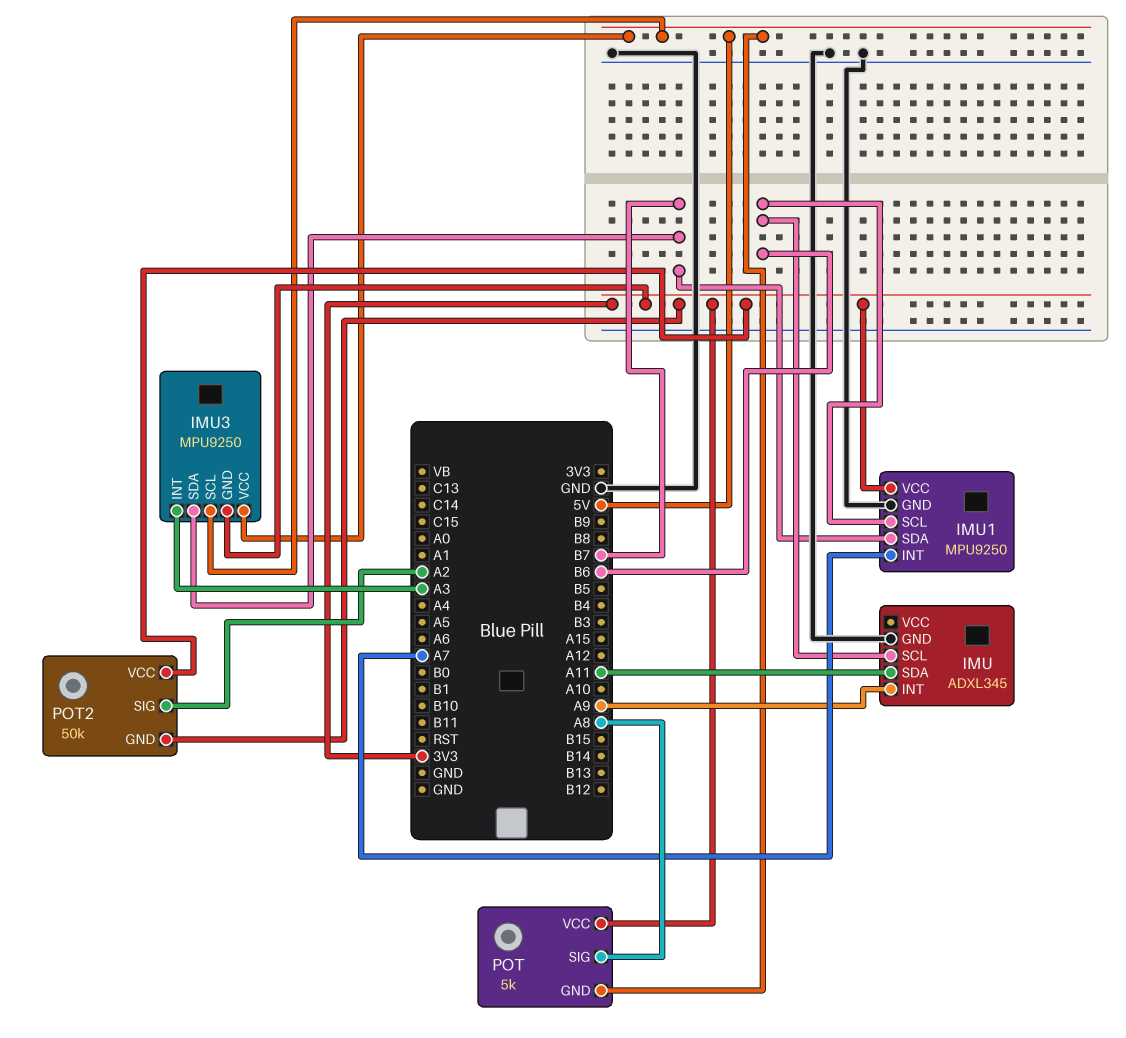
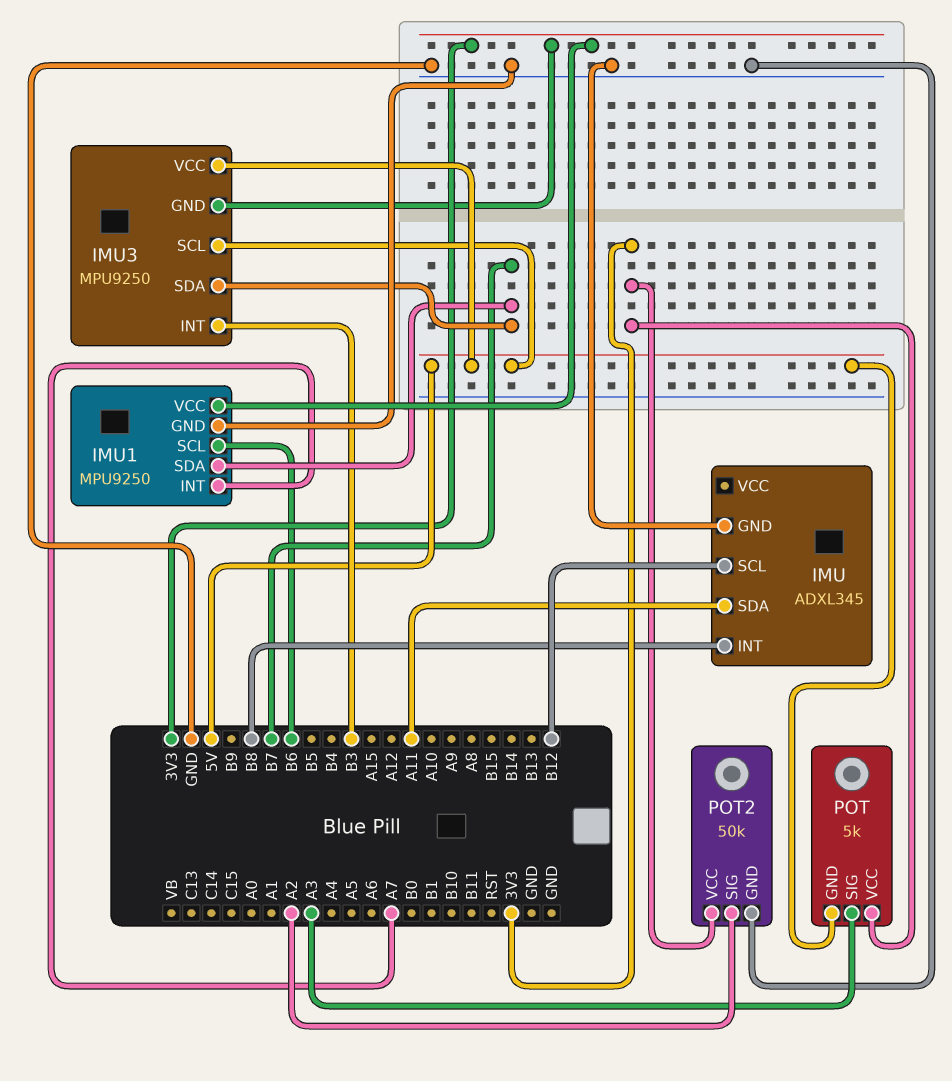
IMU pin INT: A9 -> B8
IMU pin SCL: B6 -> B12
IMU3 pin INT: A3 -> B3
POT pin SIG: A8 -> A3
POT2 pin GND: 3V3 -> GND

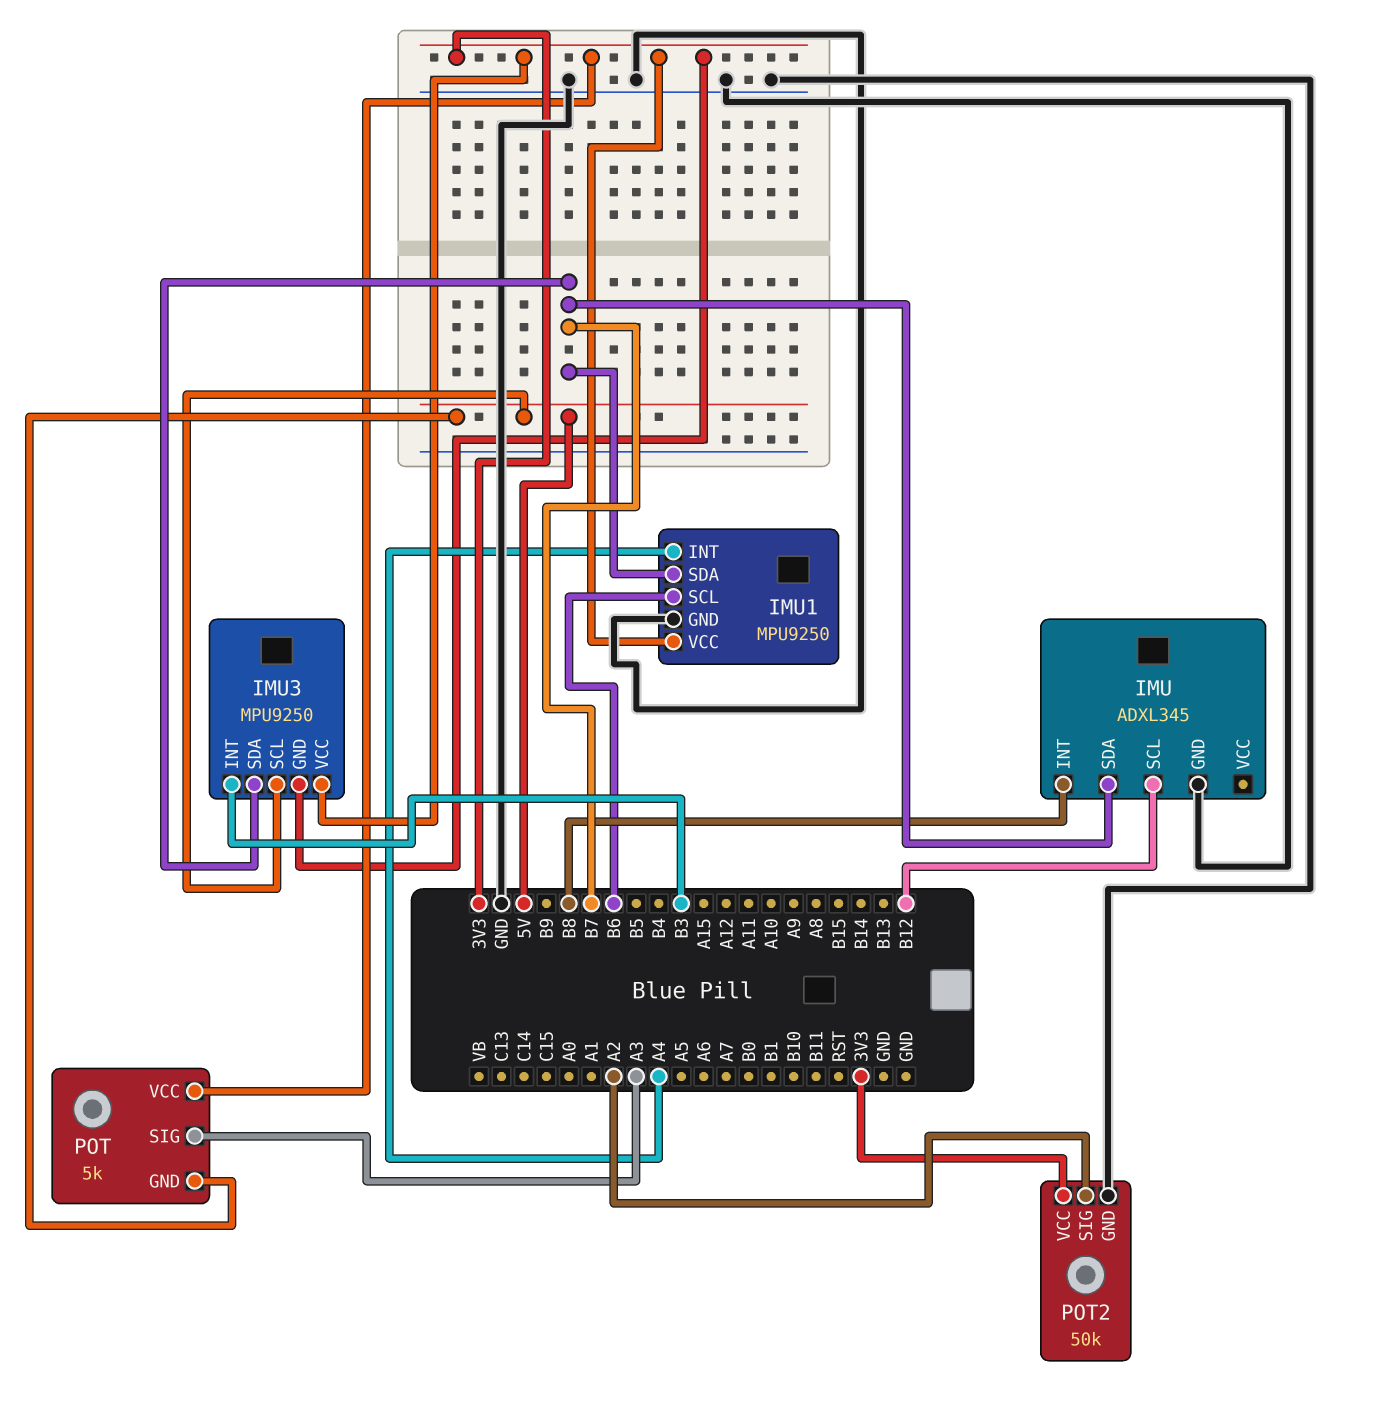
IMU pin SDA: A11 -> B7
IMU1 pin INT: A7 -> A4
IMU3 pin VCC: 5V -> 3V3

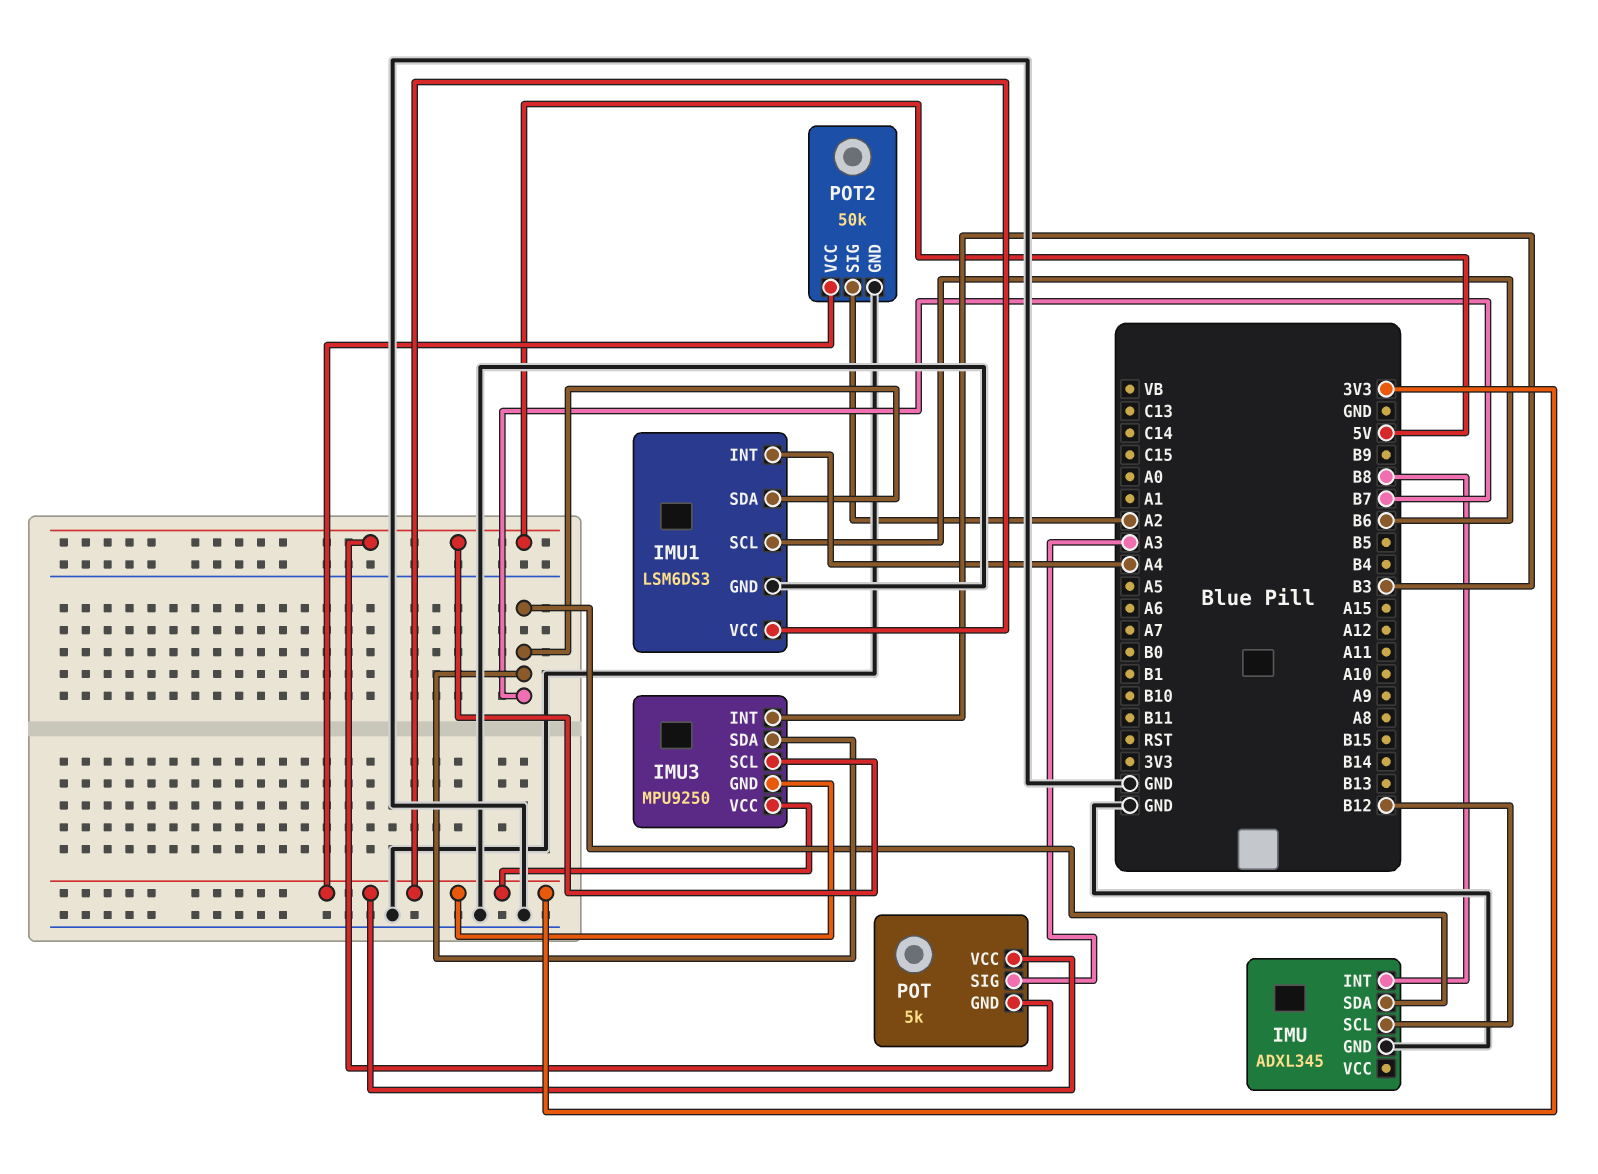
IMU1: MPU9250 -> LSM6DS3

